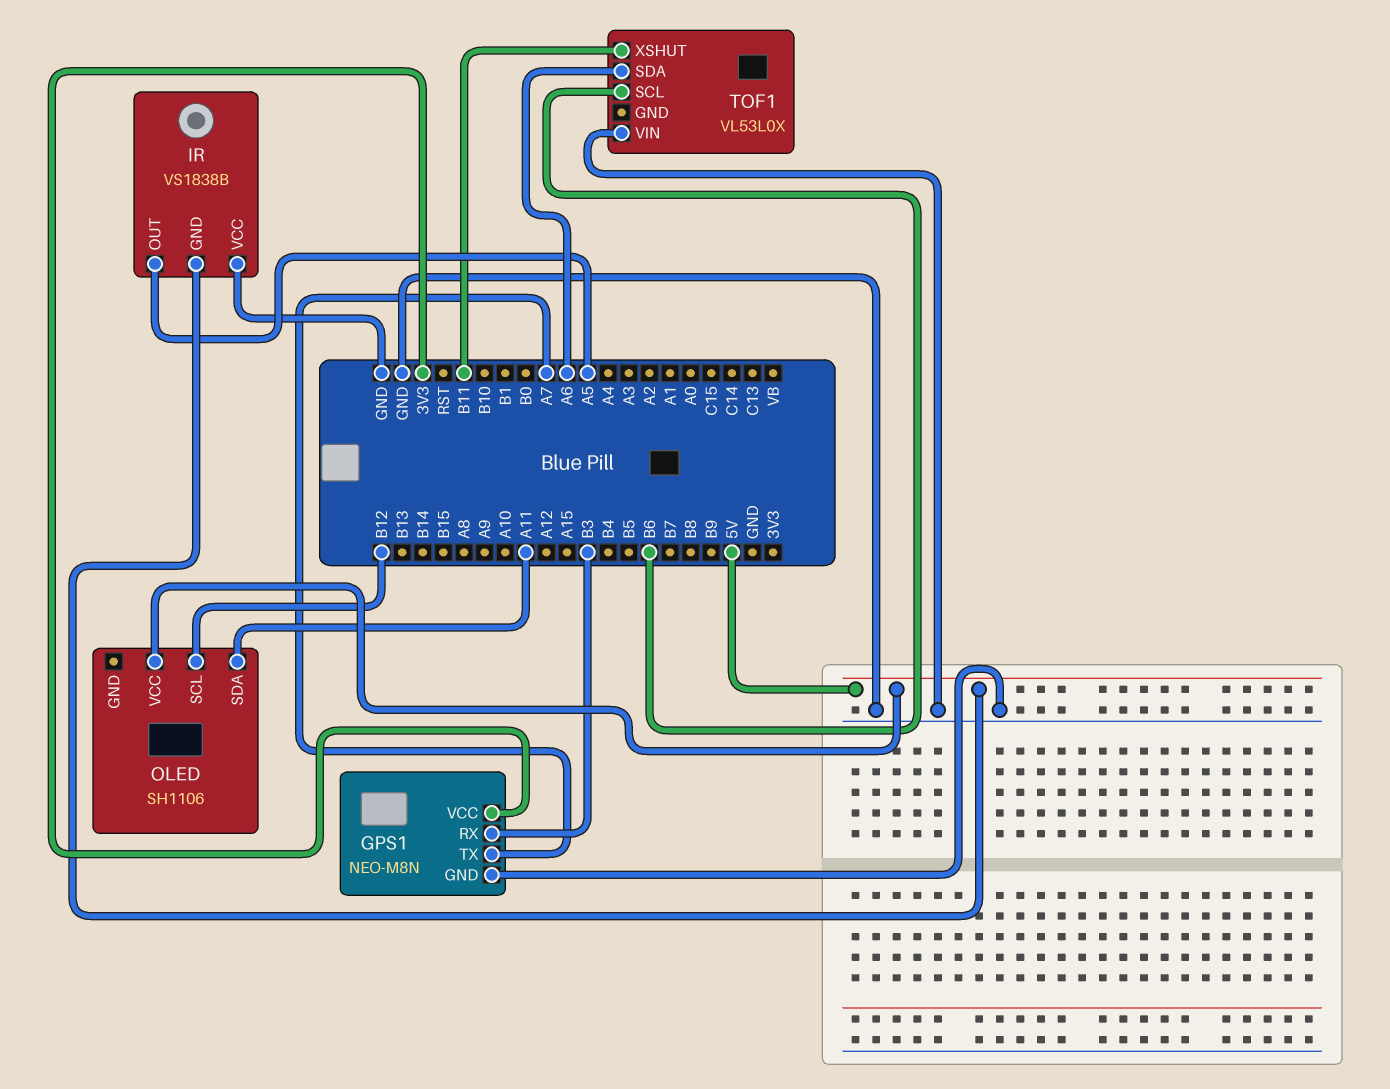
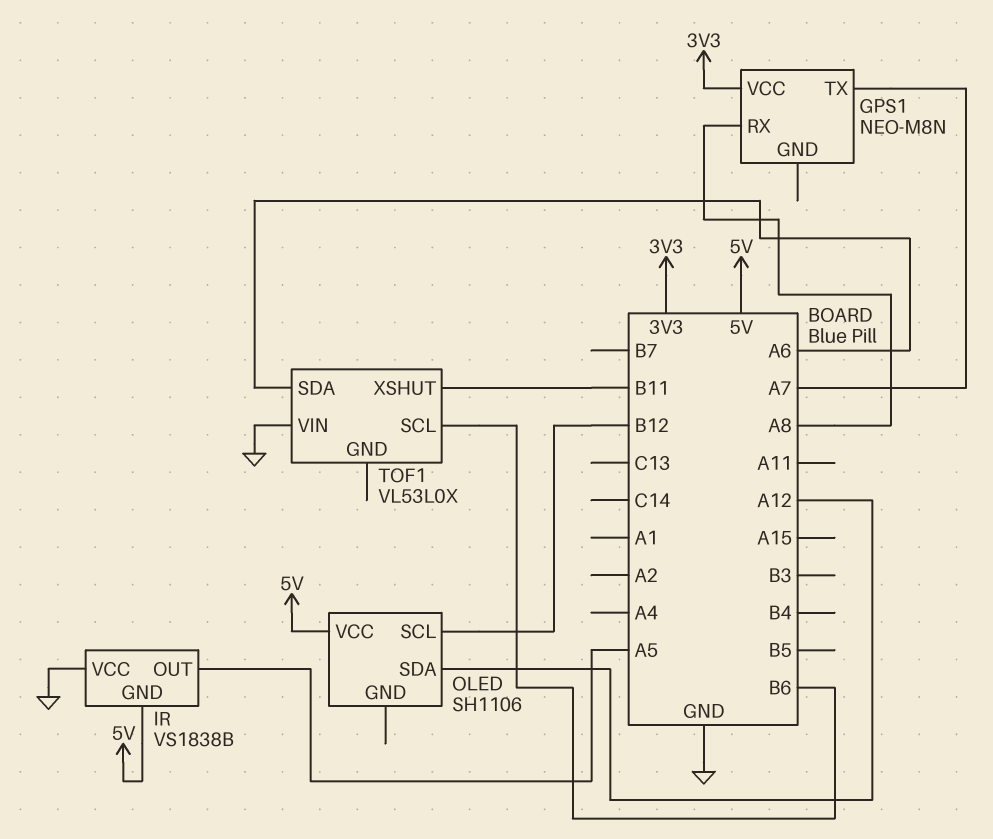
GPS1 pin GND: GND -> none
GPS1 pin RX: B3 -> A8
OLED pin SDA: A11 -> A12

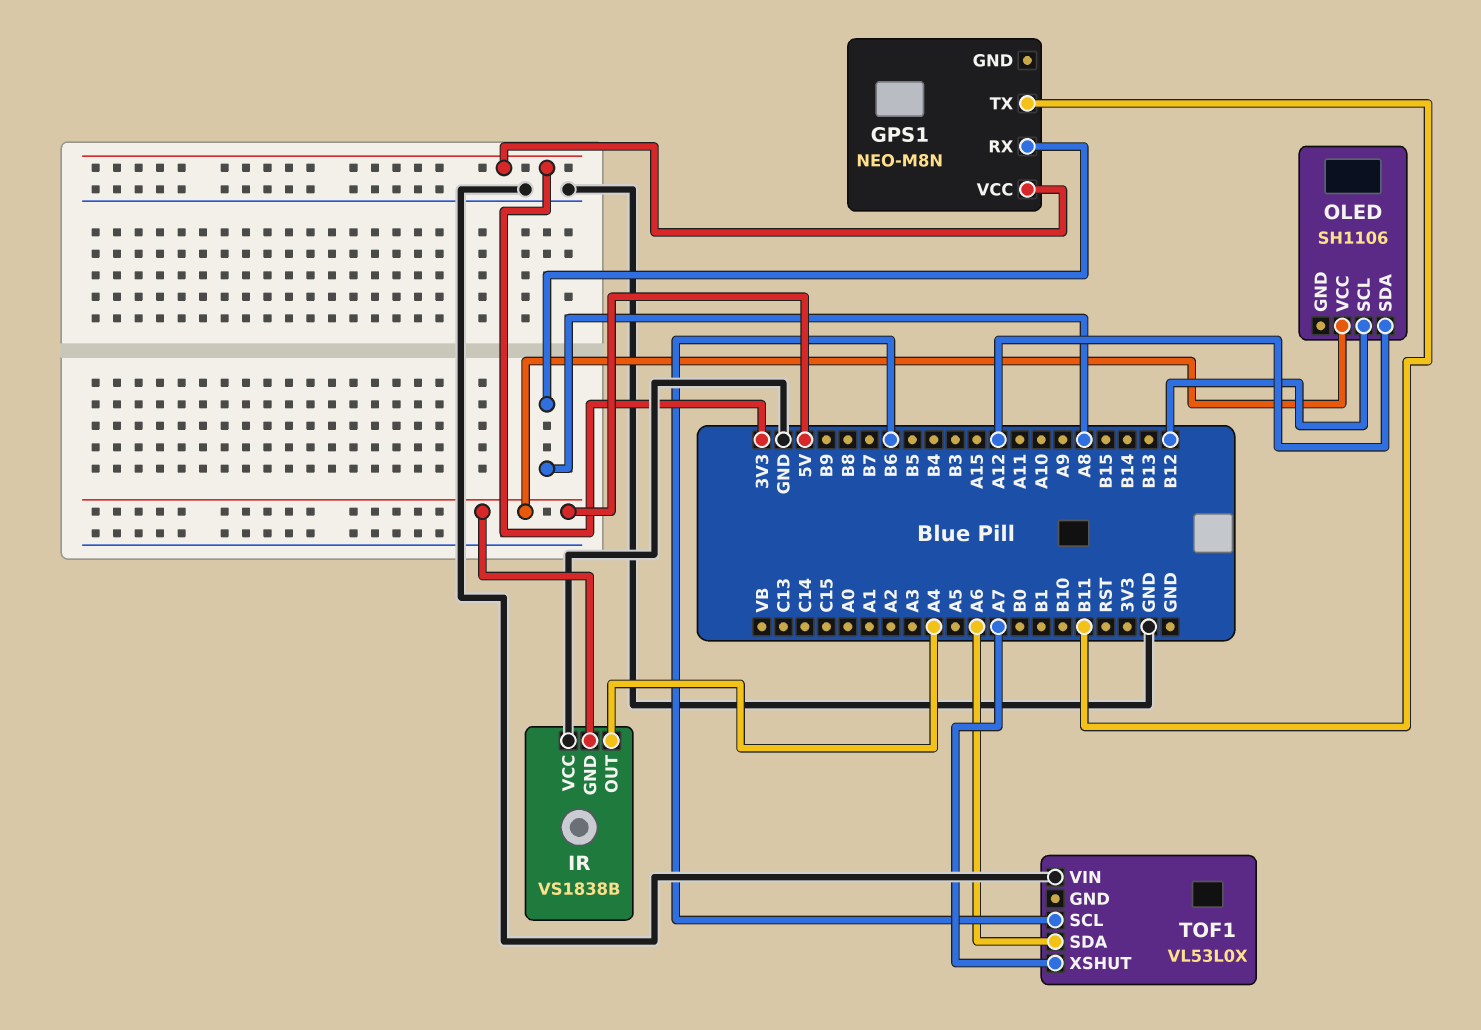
GPS1 pin TX: A7 -> B11
IR pin OUT: A5 -> A4
TOF1 pin XSHUT: B11 -> A7

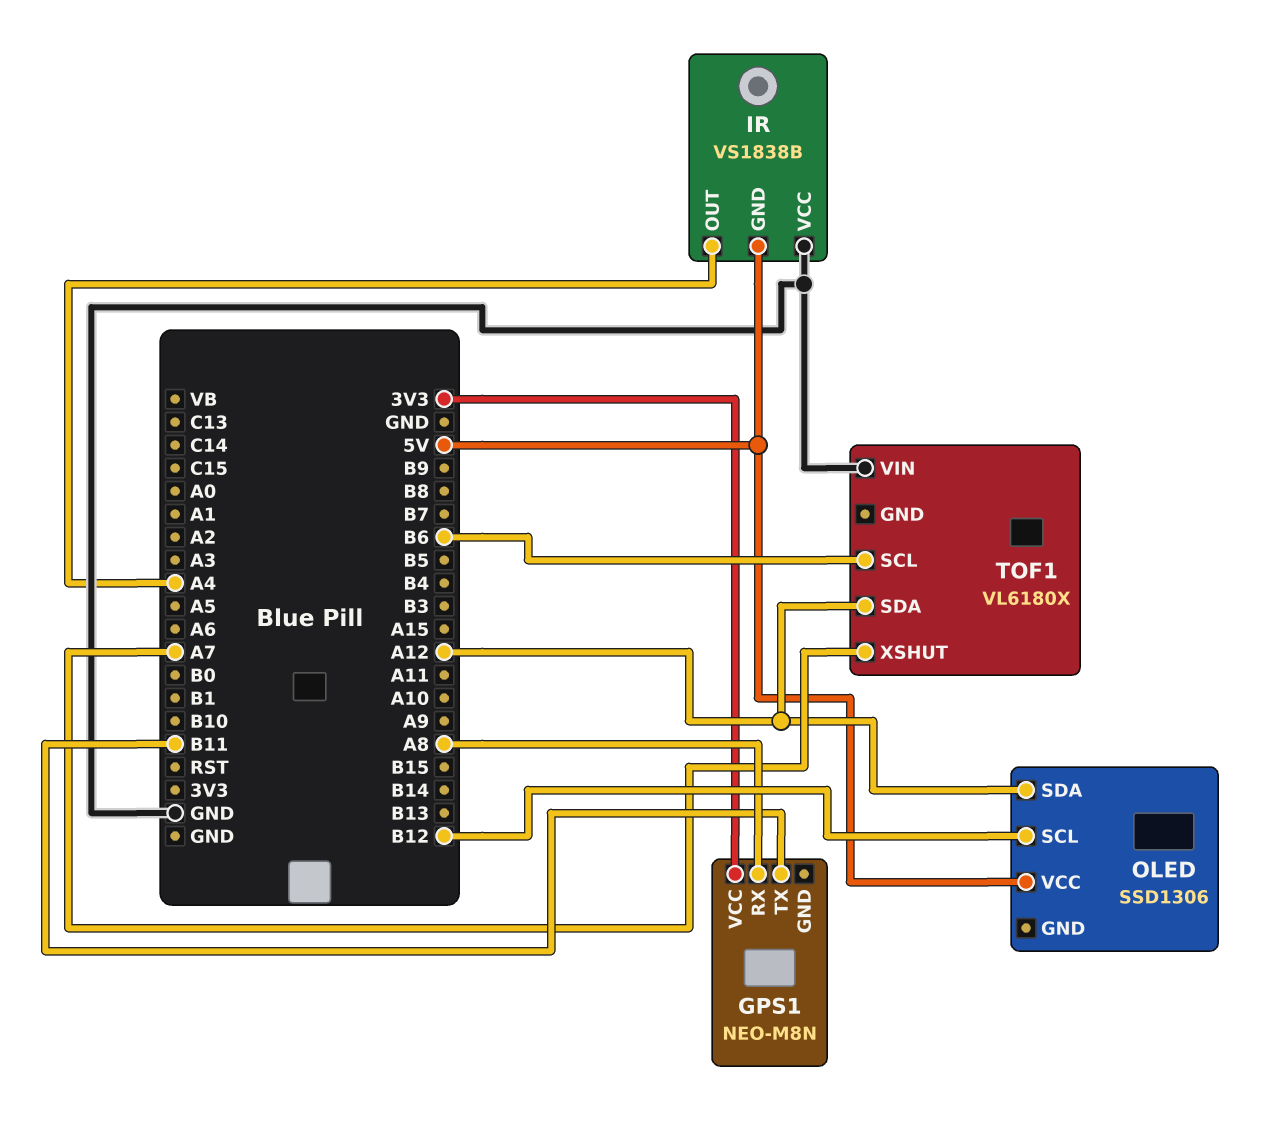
OLED: SH1106 -> SSD1306
TOF1: VL53L0X -> VL6180X
TOF1 pin SDA: A6 -> A12

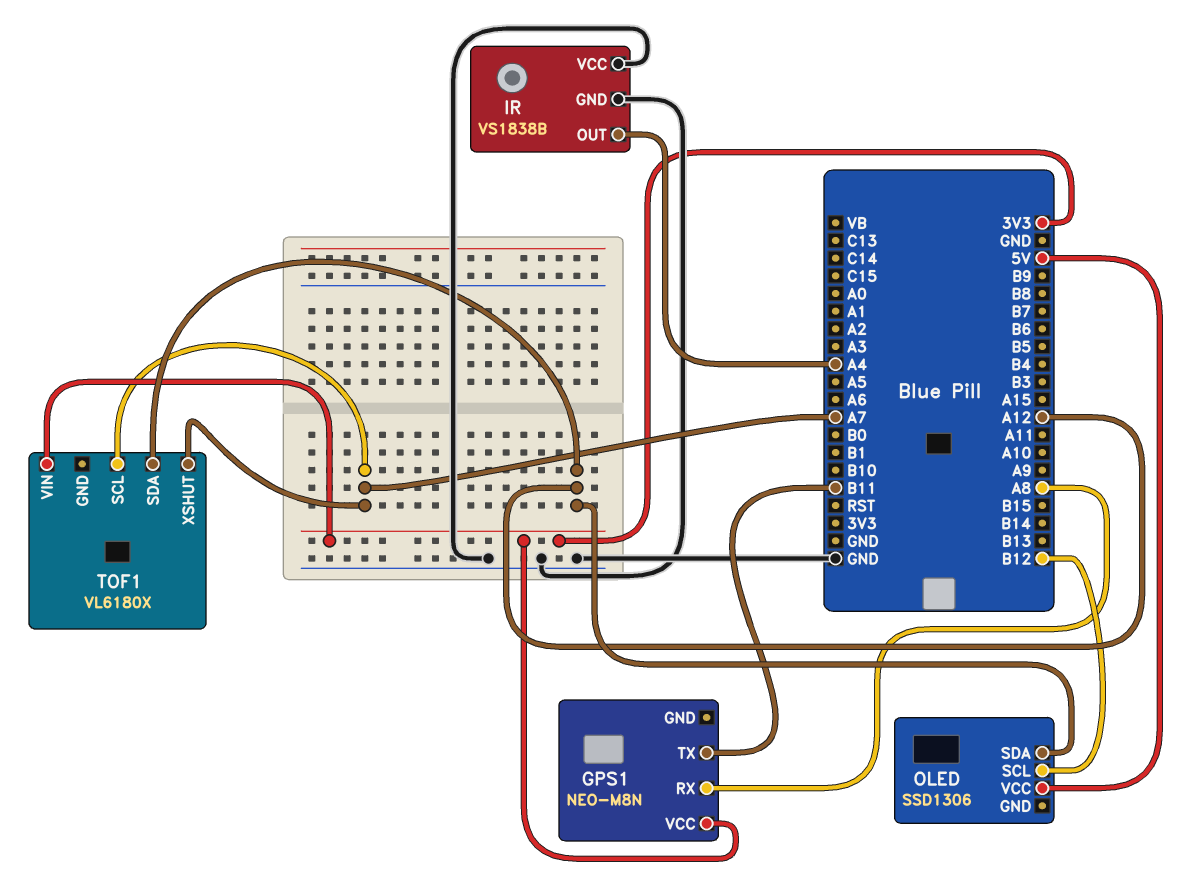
IR pin GND: 5V -> GND
TOF1 pin SCL: B6 -> A7
TOF1 pin VIN: GND -> 3V3

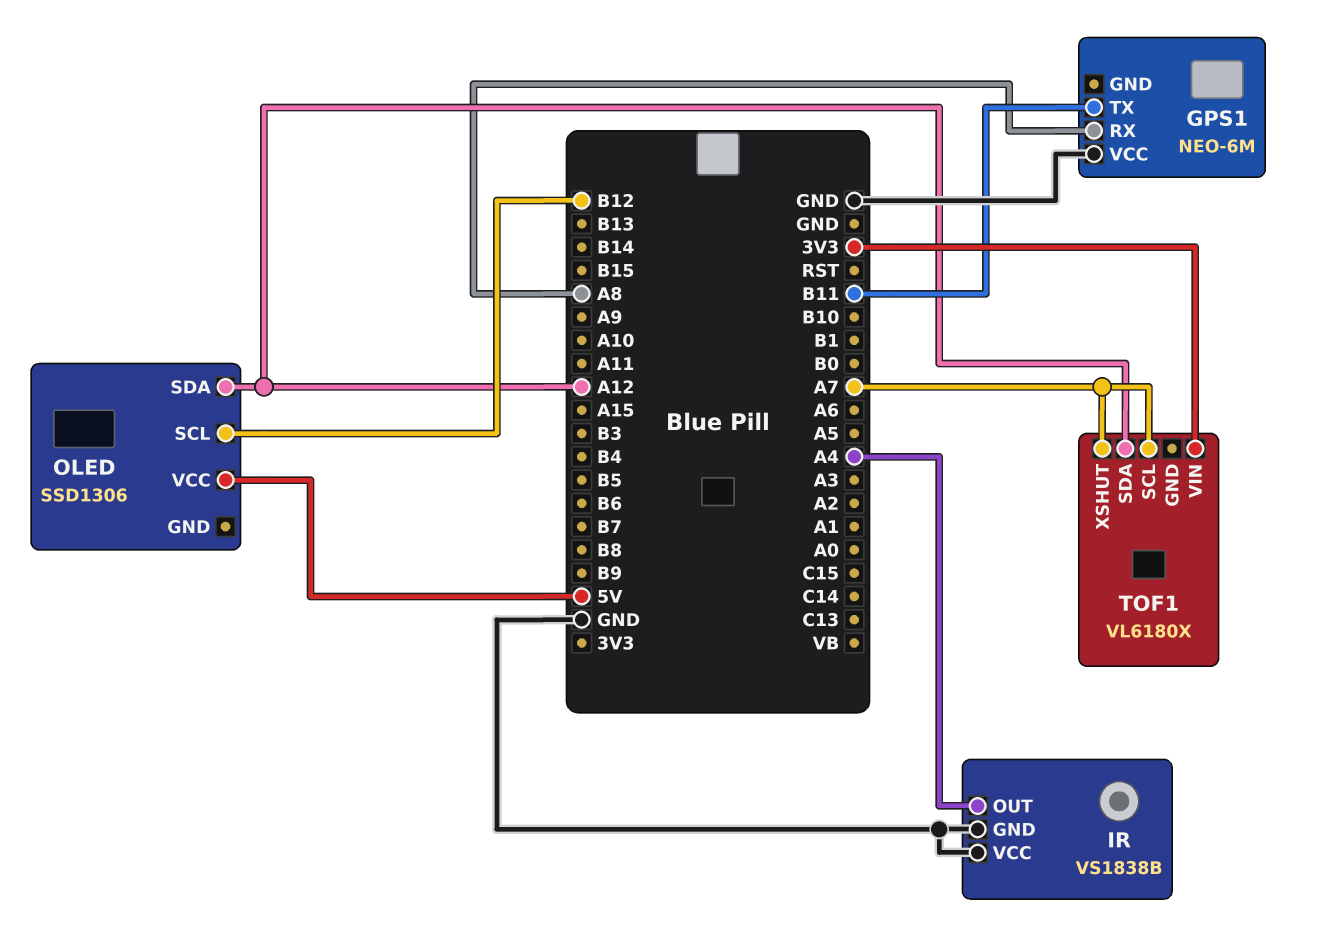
GPS1: NEO-M8N -> NEO-6M
GPS1 pin VCC: 3V3 -> GND

